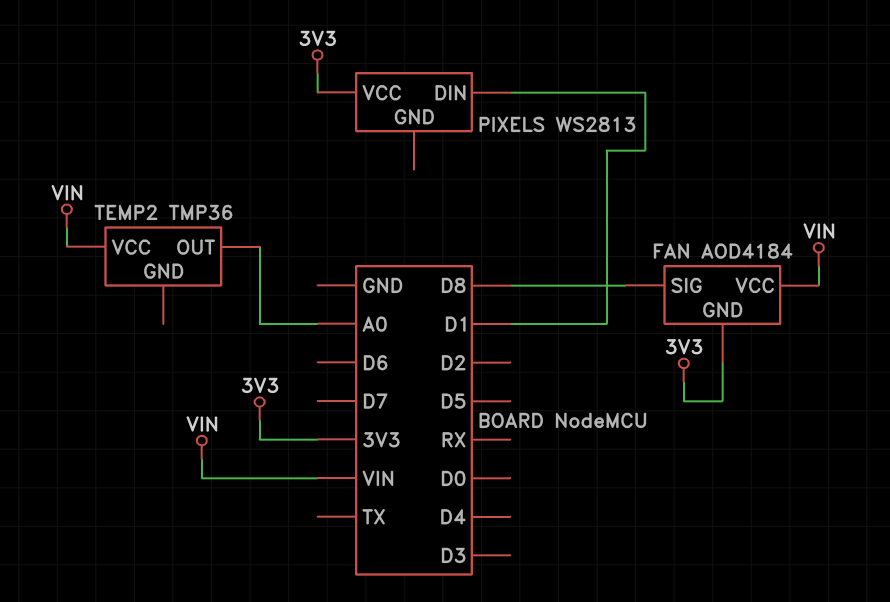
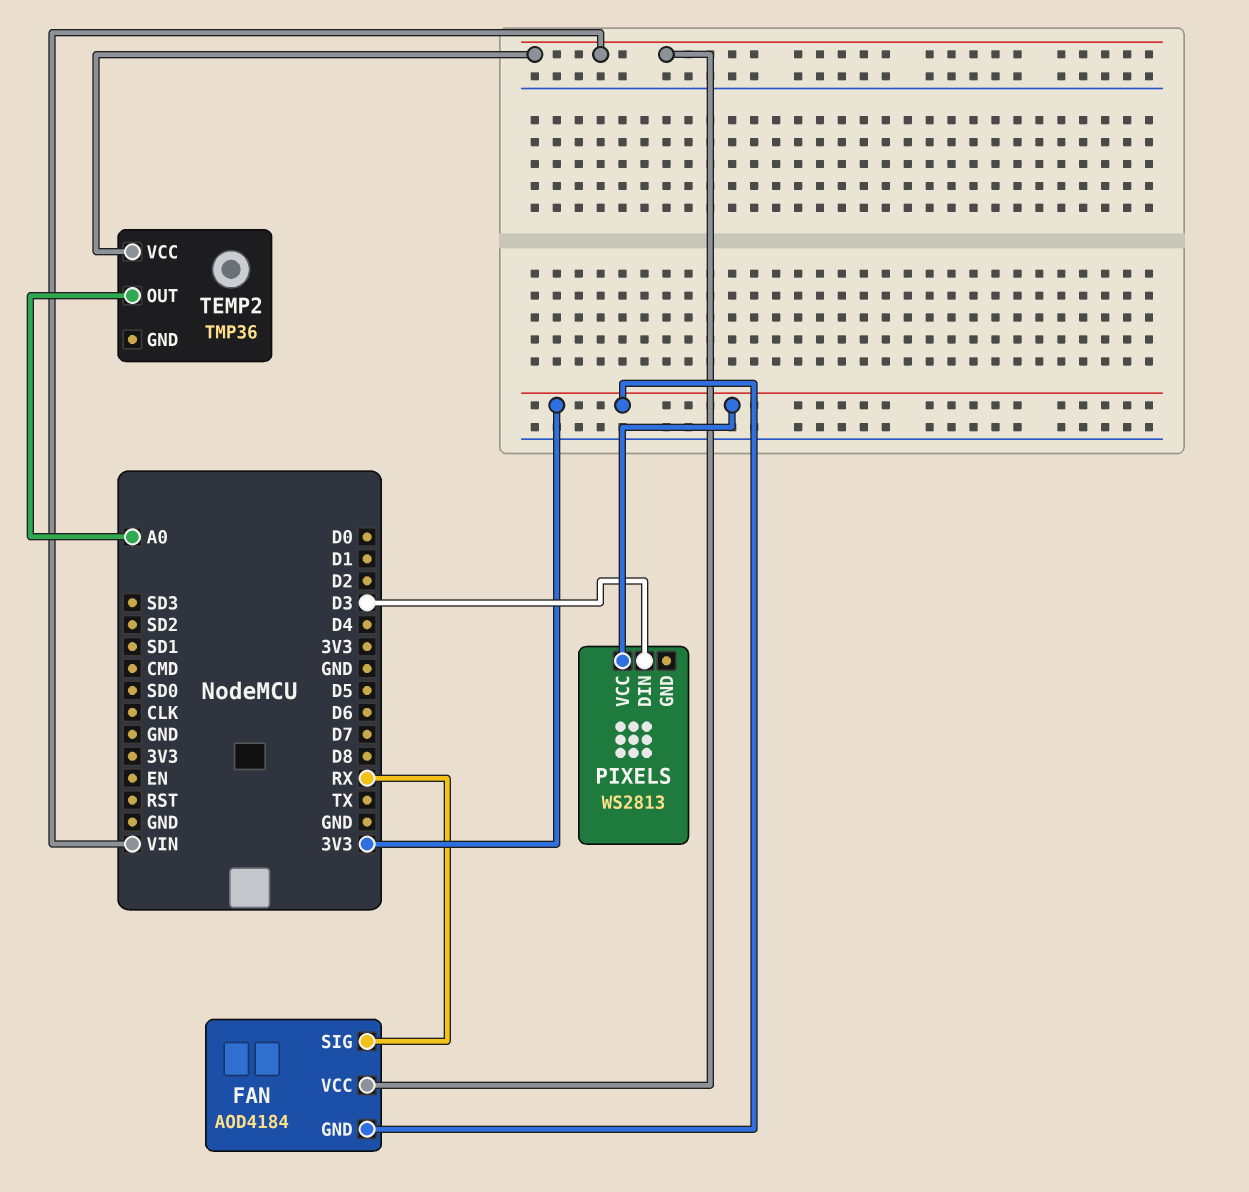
FAN pin SIG: D8 -> RX
PIXELS pin DIN: D1 -> D3

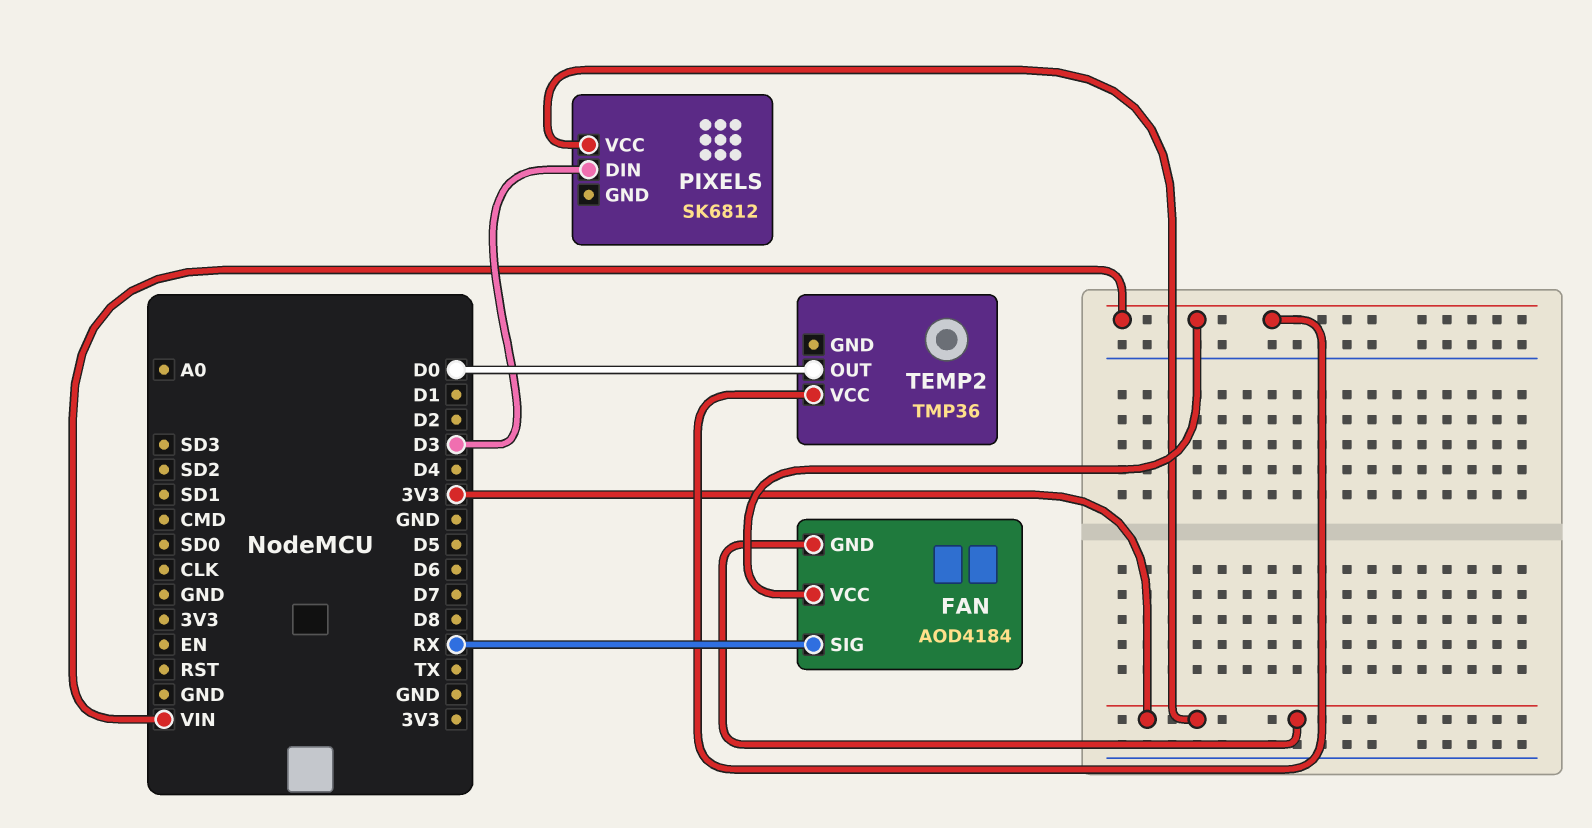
PIXELS: WS2813 -> SK6812
TEMP2 pin OUT: A0 -> D0

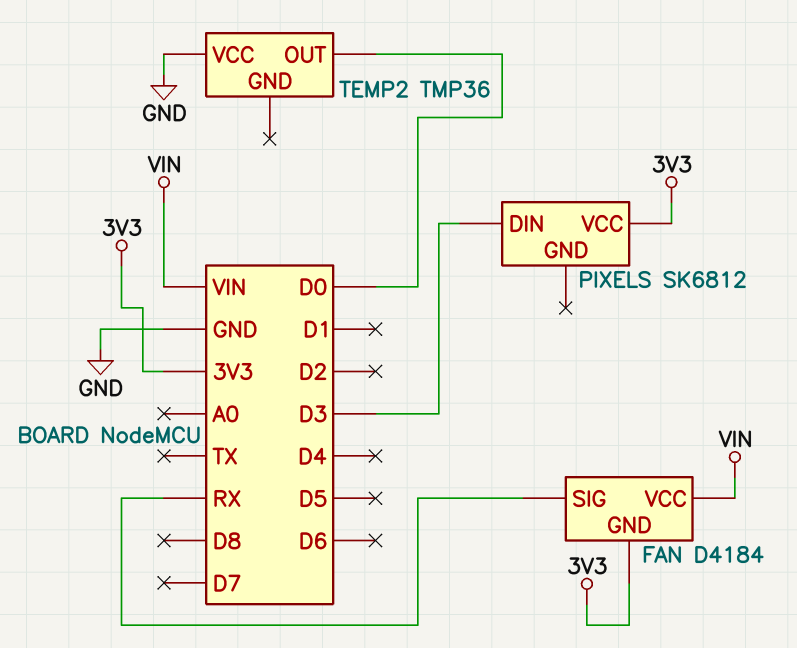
FAN: AOD4184 -> D4184
TEMP2 pin VCC: VIN -> GND

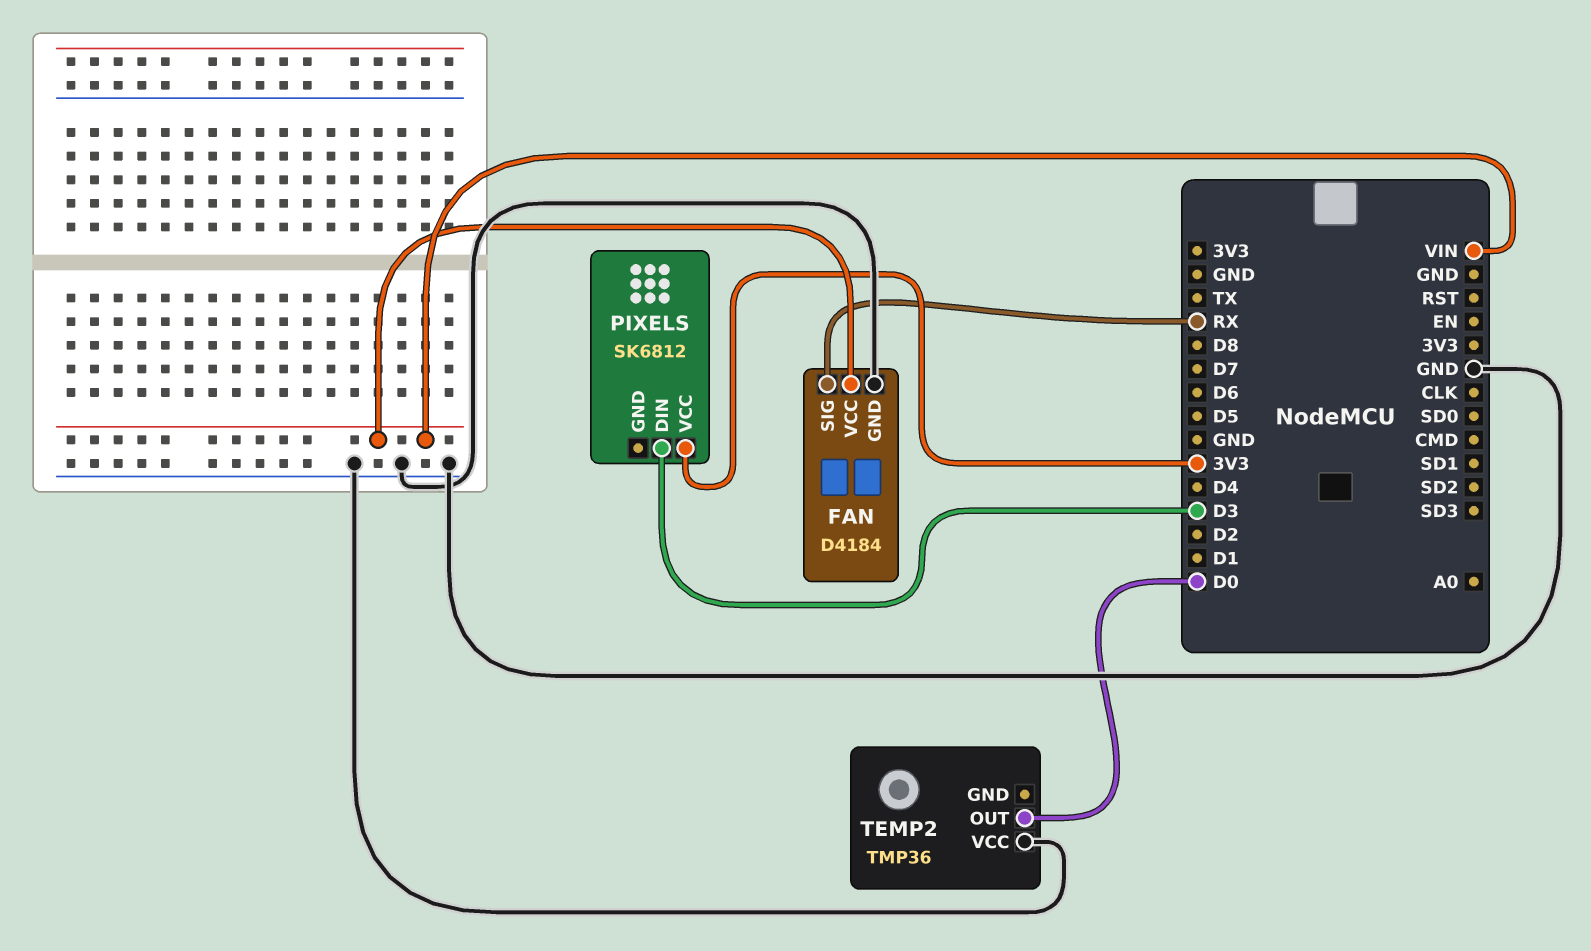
FAN pin GND: 3V3 -> GND

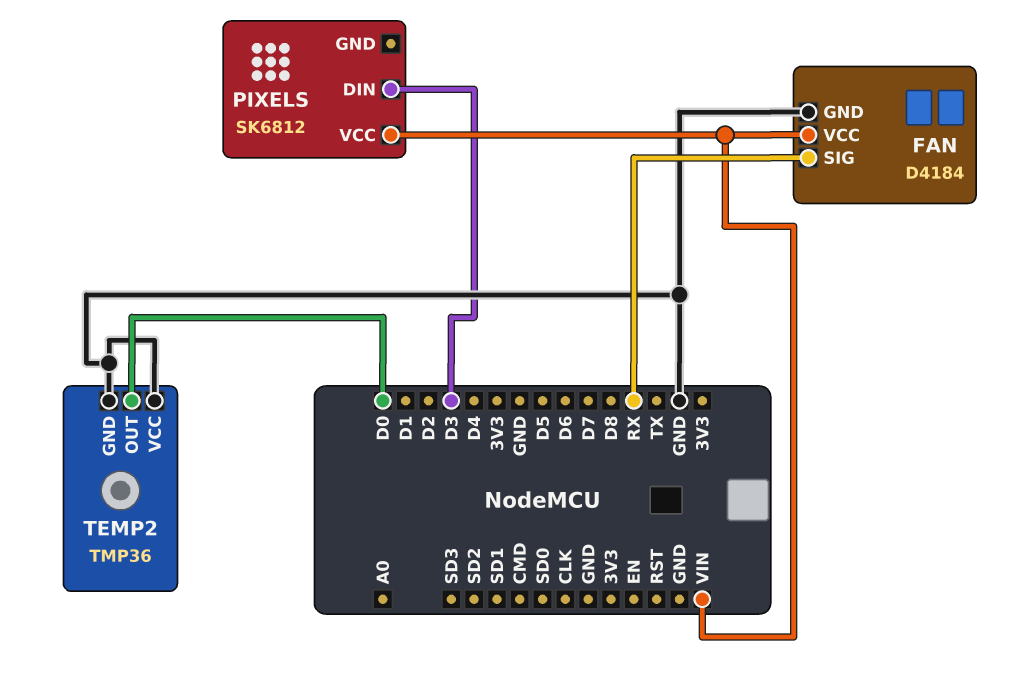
PIXELS pin VCC: 3V3 -> VIN
TEMP2 pin GND: none -> GND

